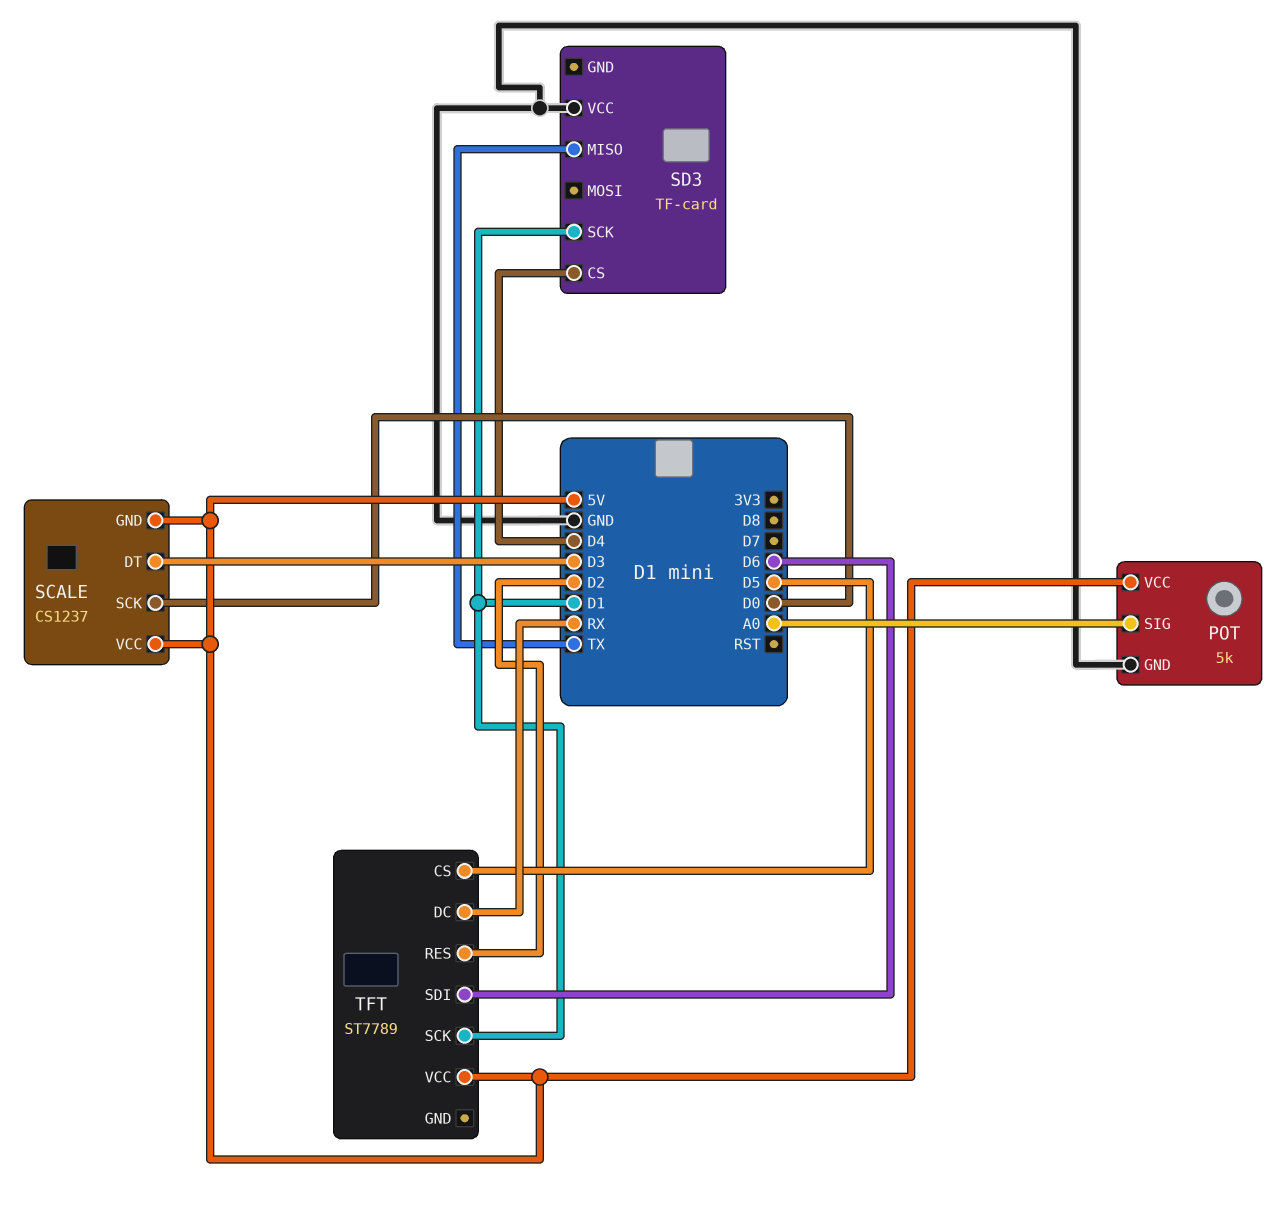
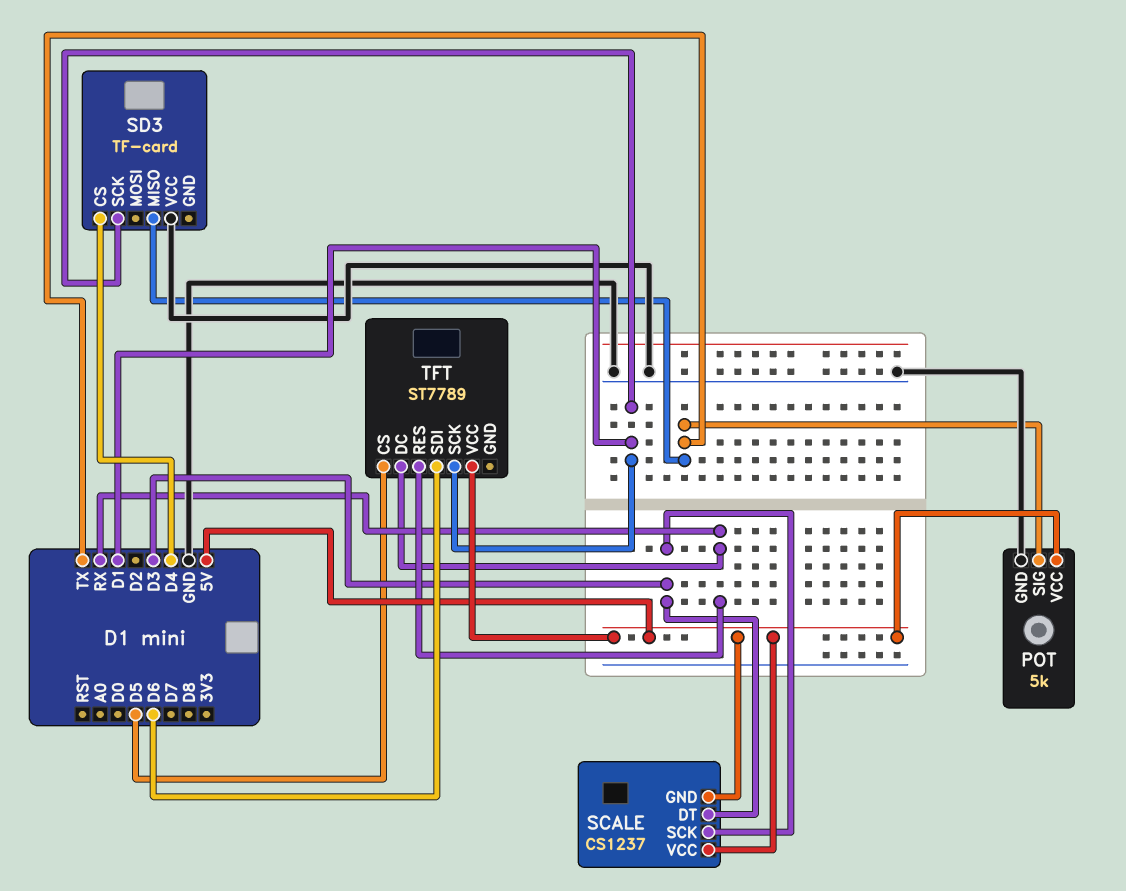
POT pin SIG: A0 -> TX
SCALE pin SCK: D0 -> D3
TFT pin RES: D2 -> RX

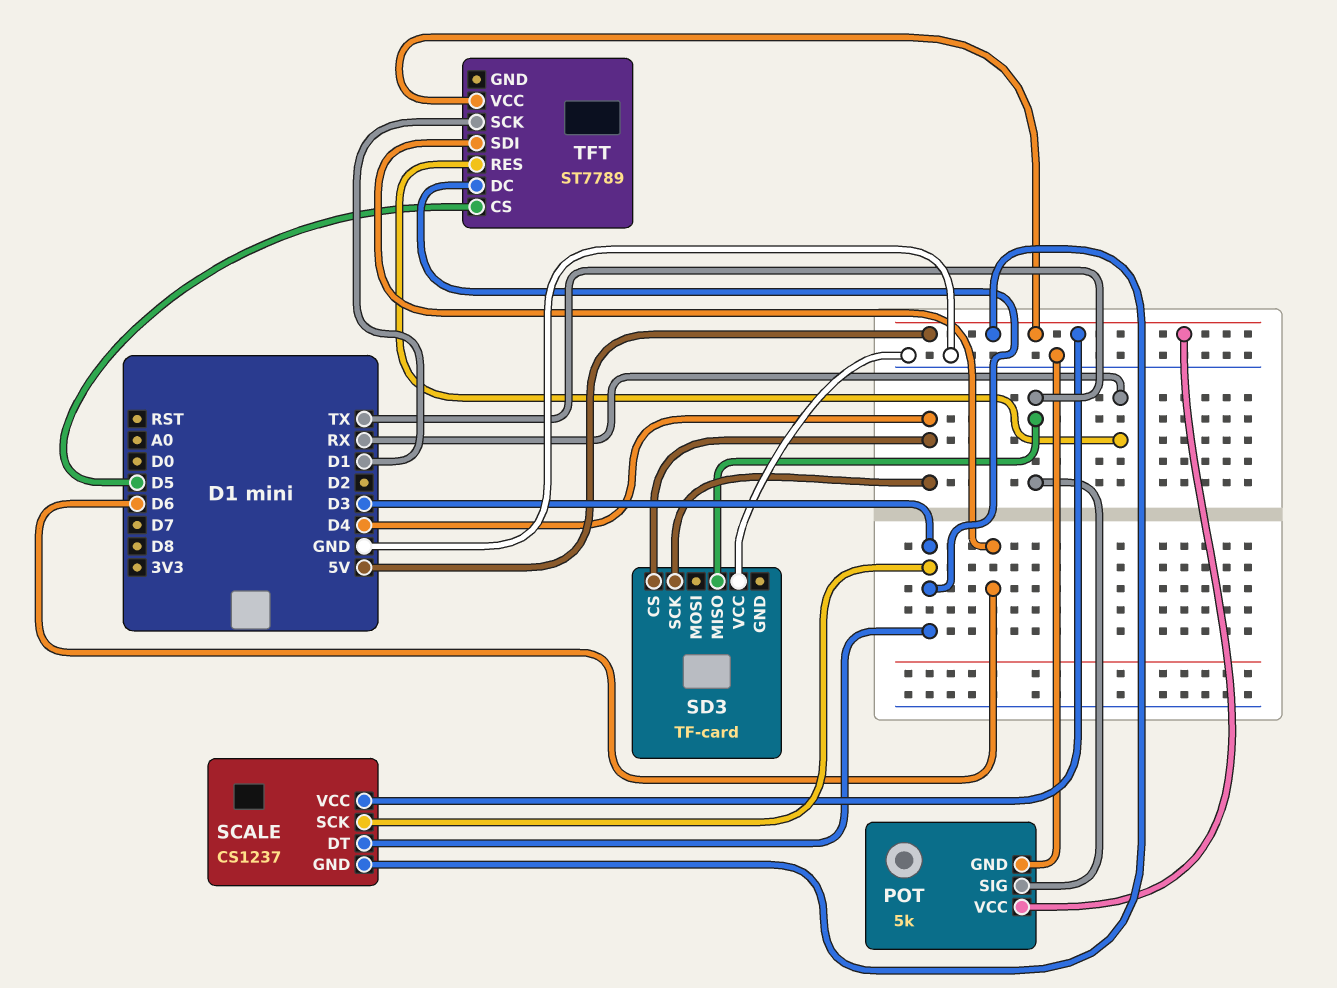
SD3 pin SCK: D1 -> D4
TFT pin DC: RX -> D3

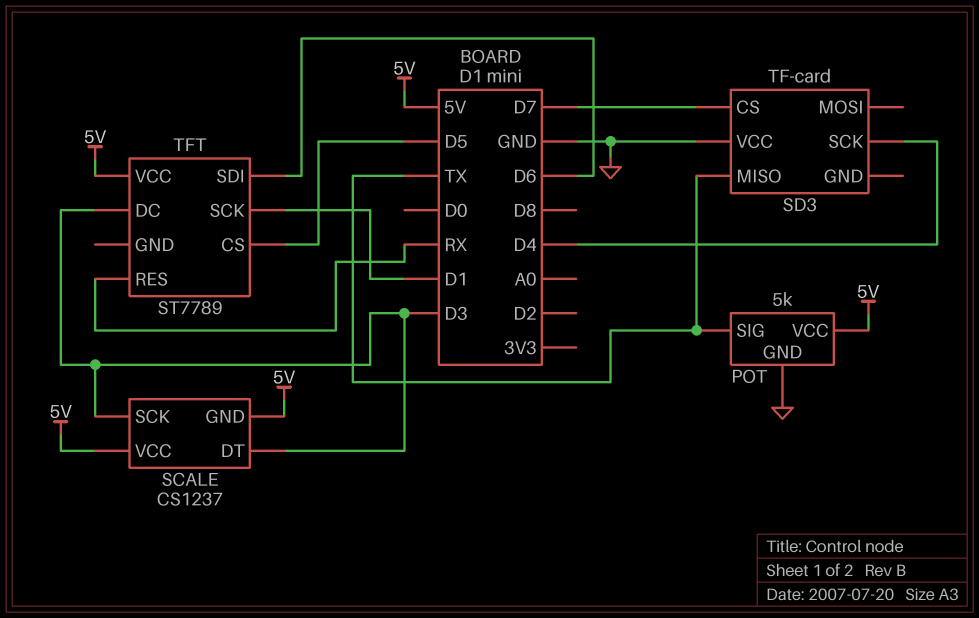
SD3 pin CS: D4 -> D7

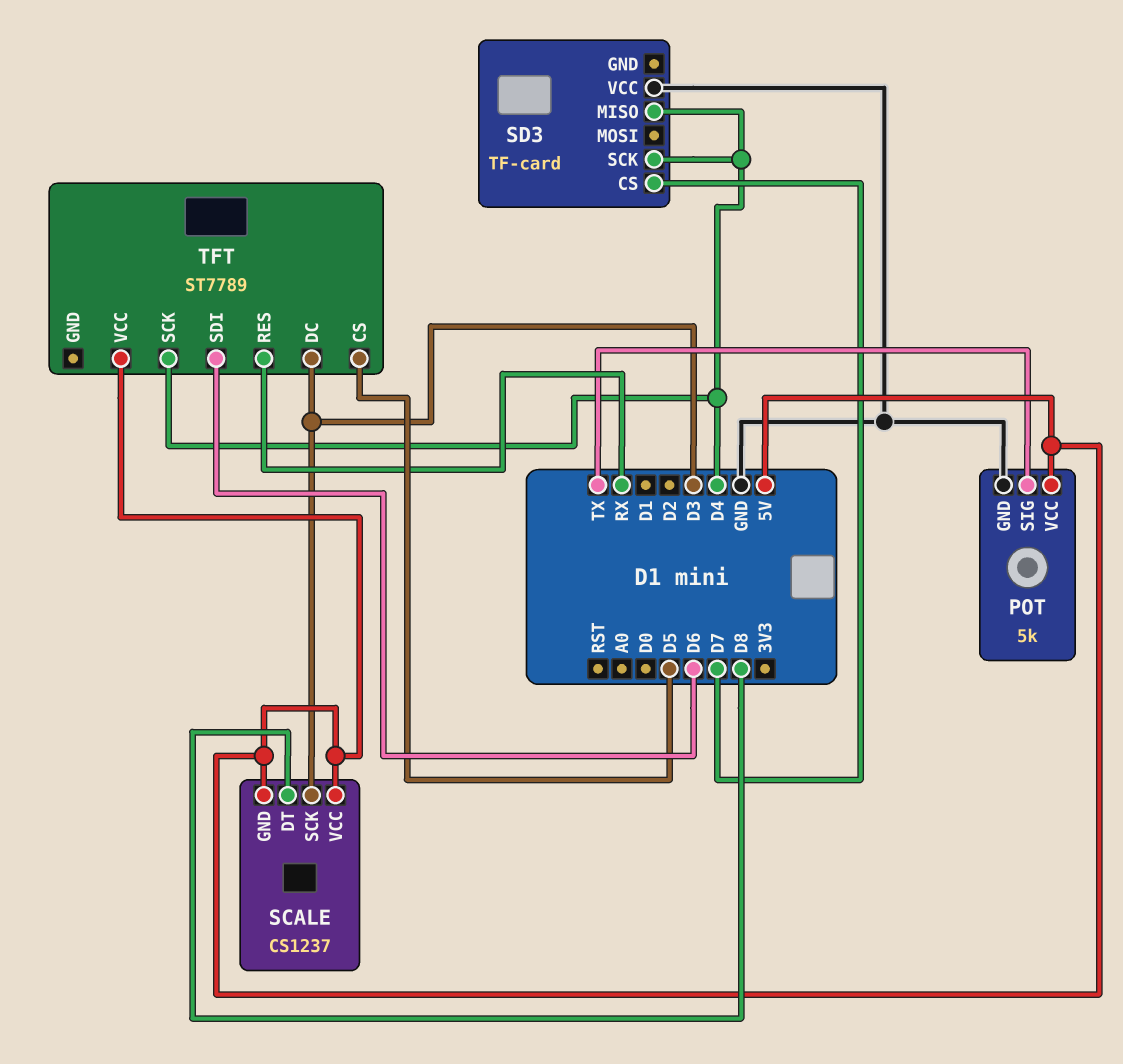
SCALE pin DT: D3 -> D8
SD3 pin MISO: TX -> D4
TFT pin SCK: D1 -> D4

